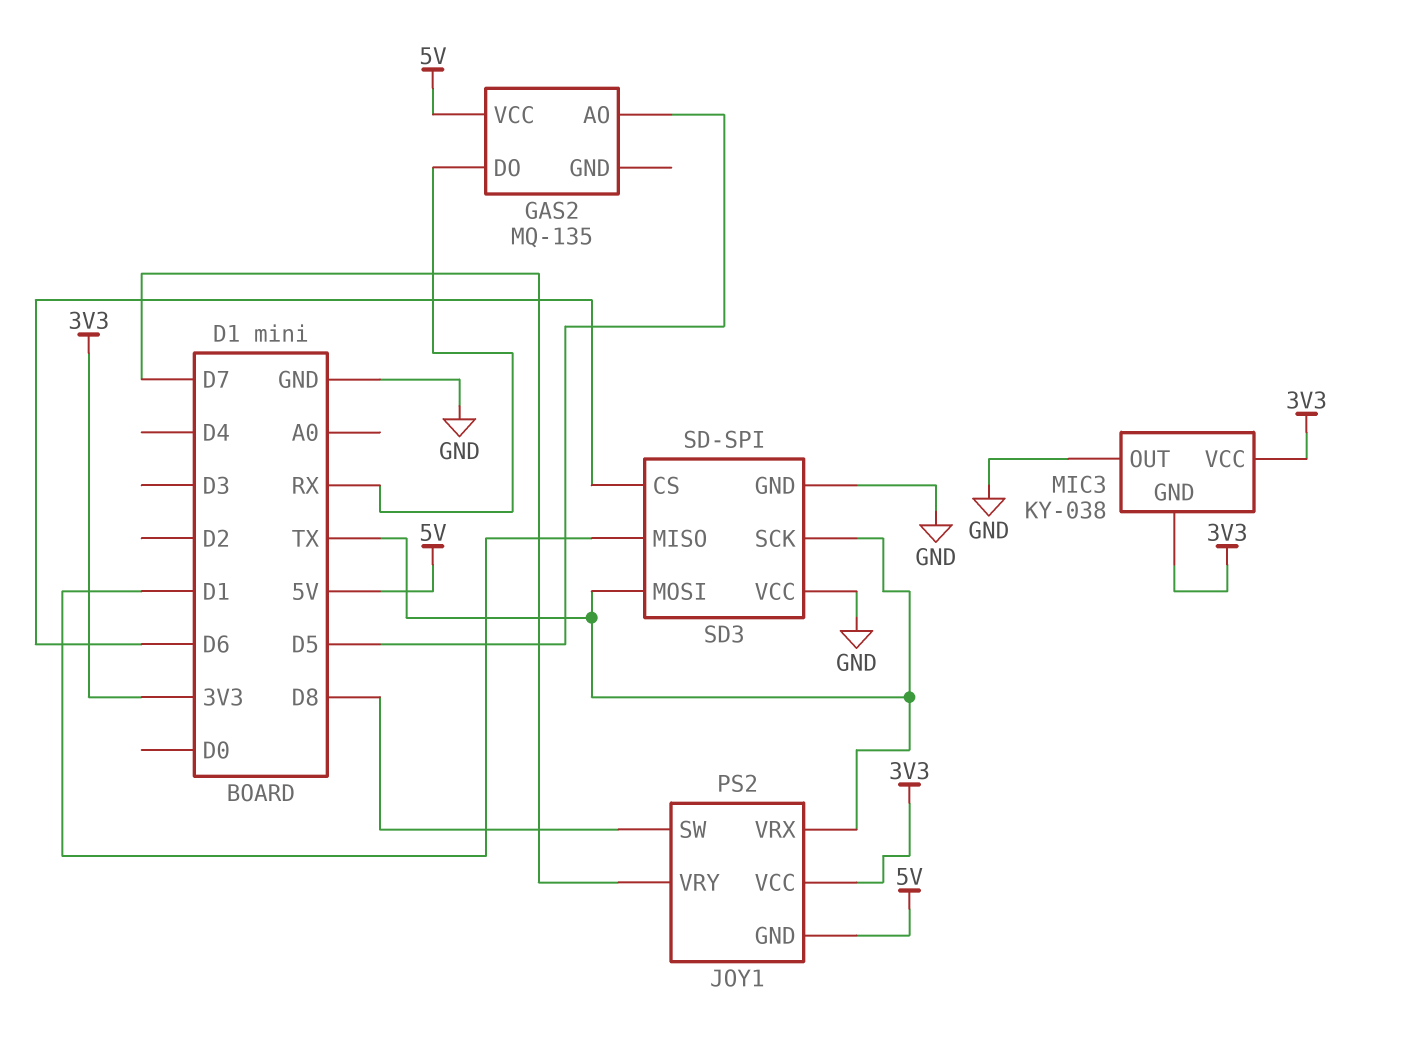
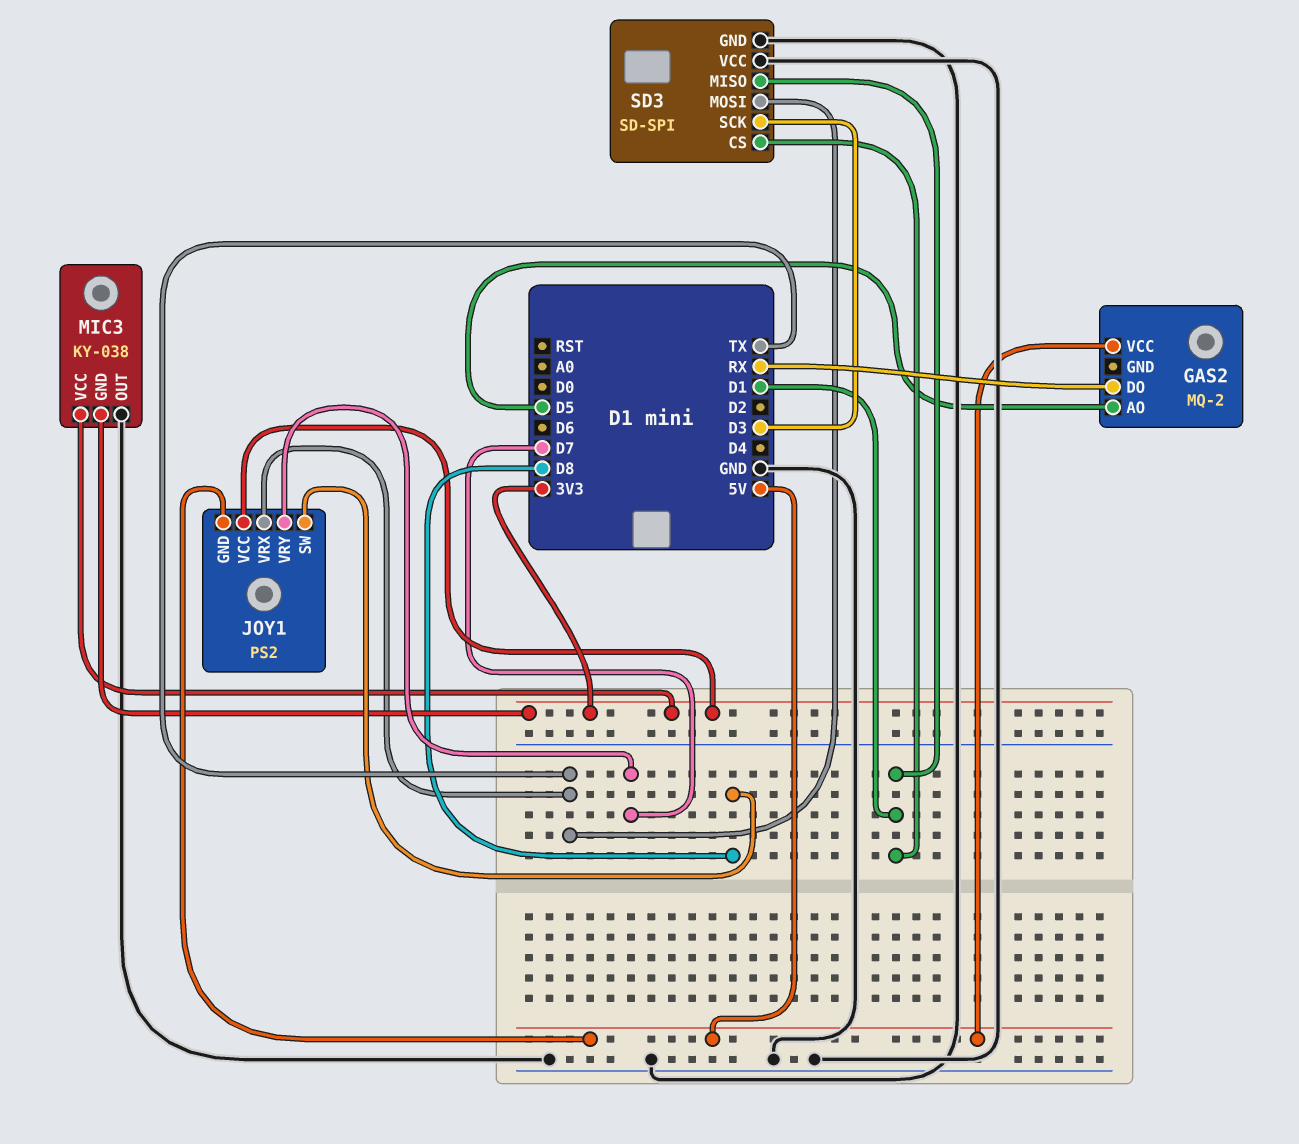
GAS2: MQ-135 -> MQ-2
SD3 pin CS: D6 -> D1
SD3 pin SCK: TX -> D3

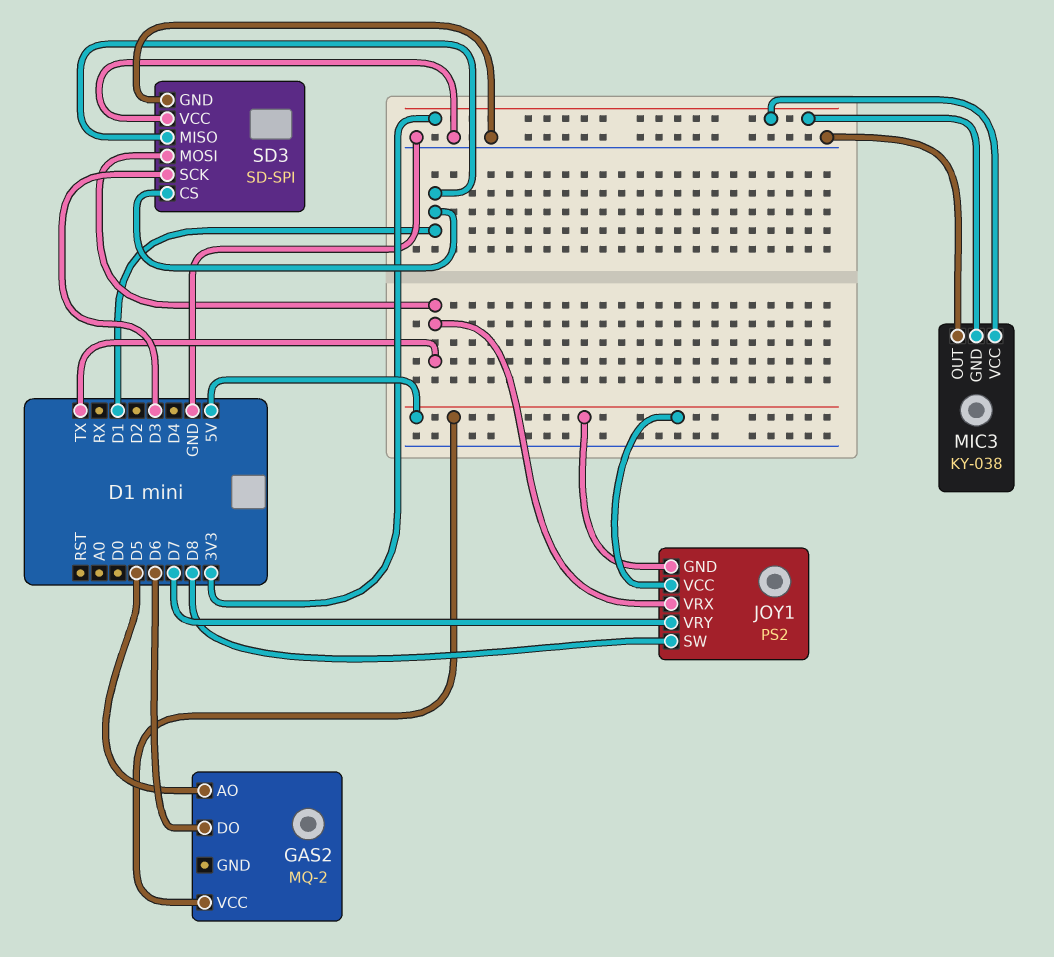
GAS2 pin DO: RX -> D6
JOY1 pin VCC: 3V3 -> 5V

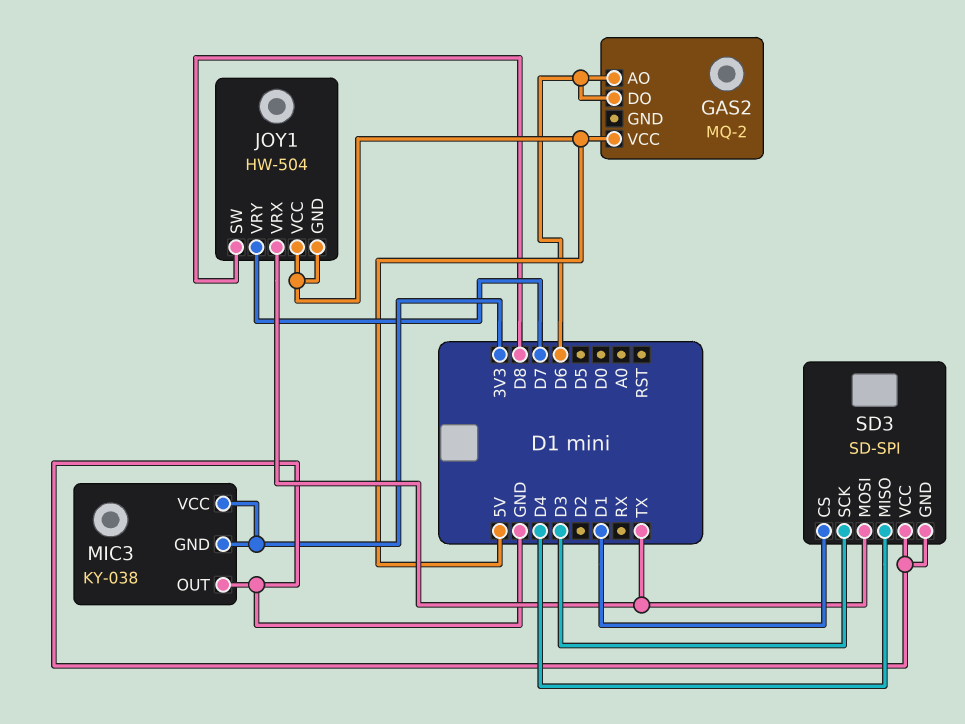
GAS2 pin AO: D5 -> D6
JOY1: PS2 -> HW-504
SD3 pin MISO: D1 -> D4

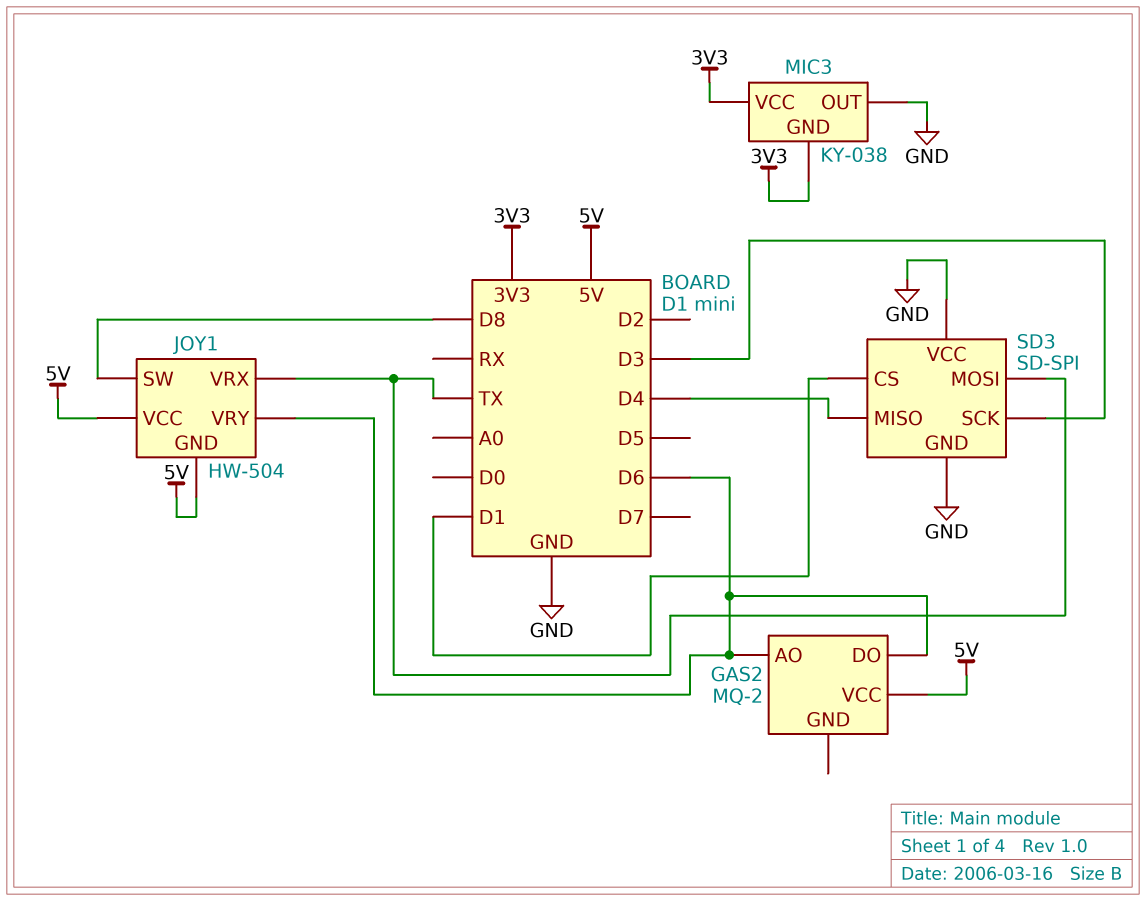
JOY1 pin VRY: D7 -> D6

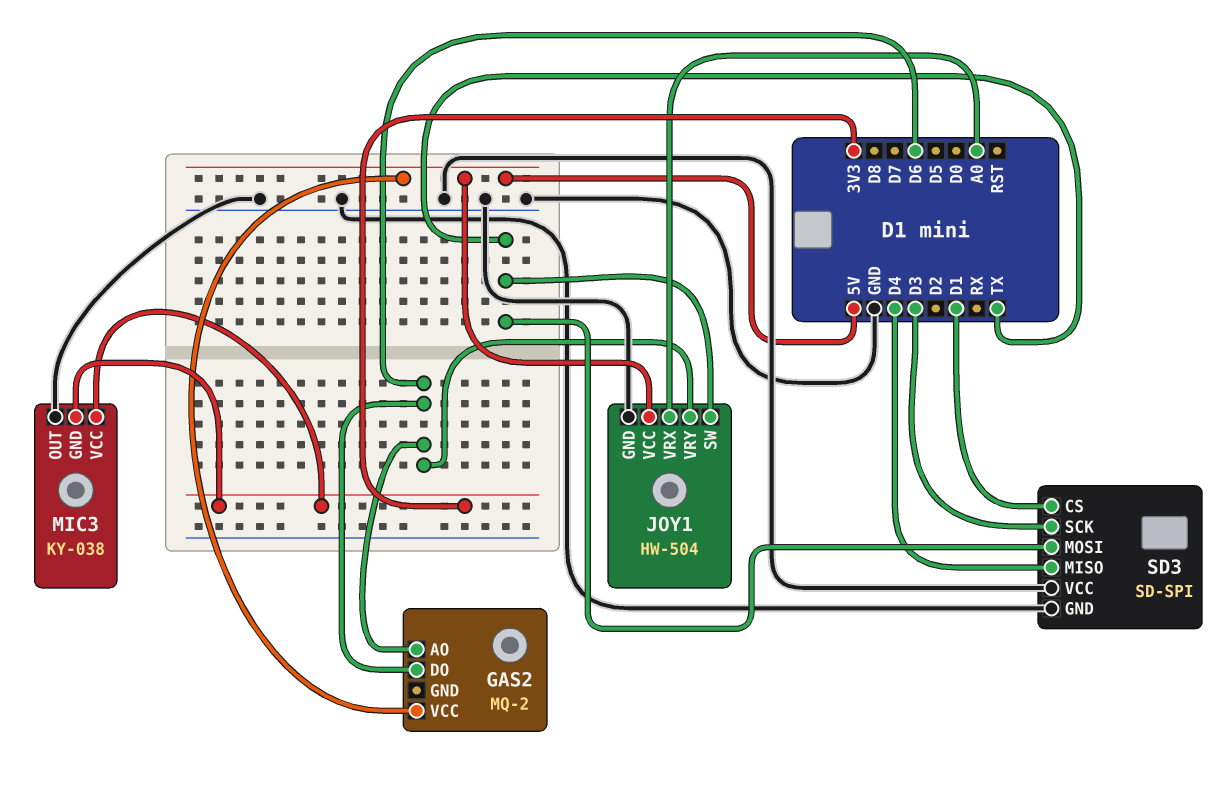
JOY1 pin GND: 5V -> GND
JOY1 pin SW: D8 -> TX
JOY1 pin VRX: TX -> A0

